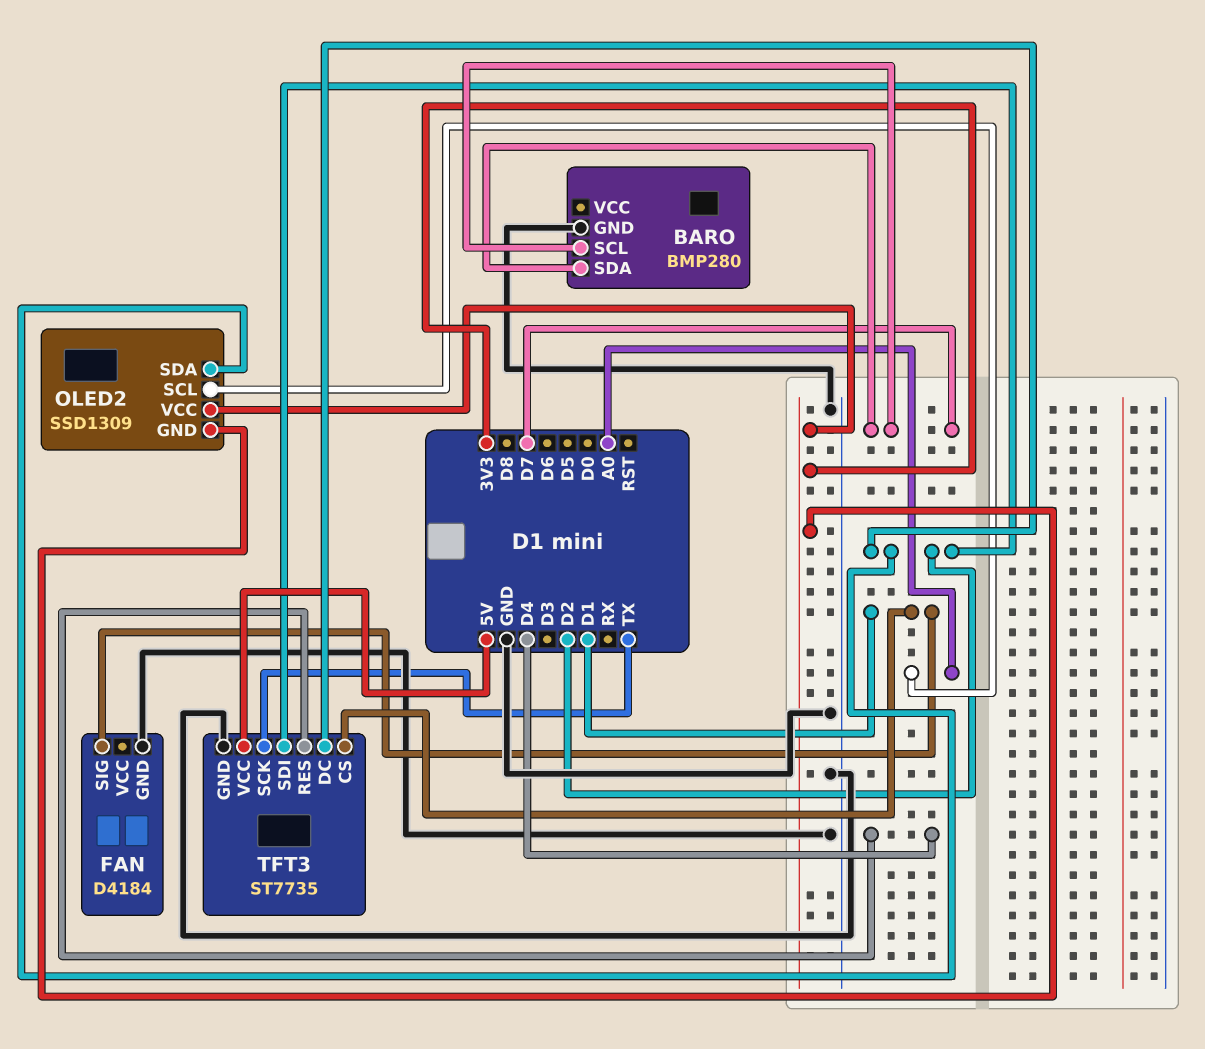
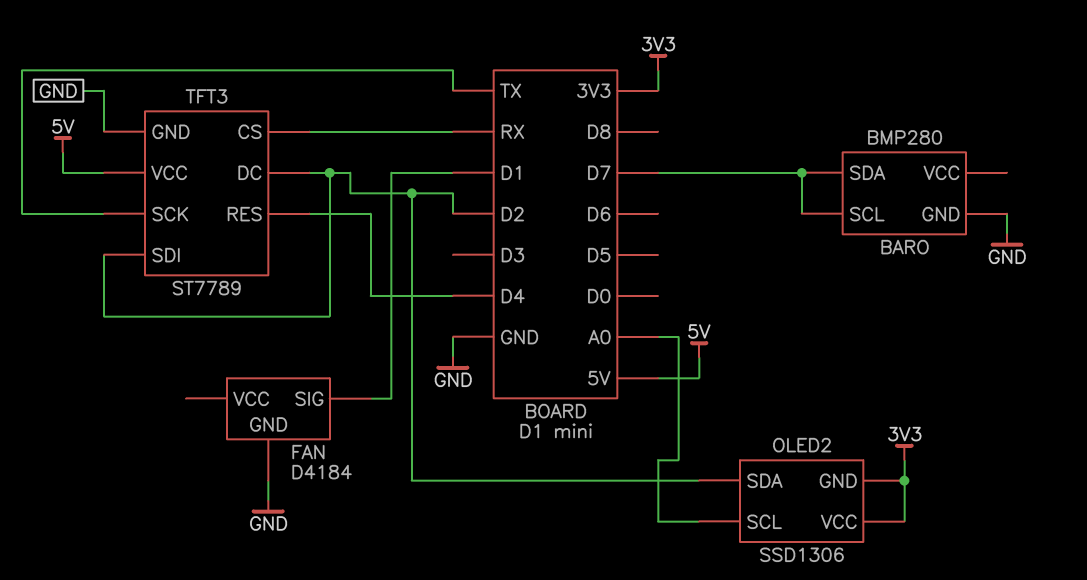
OLED2: SSD1309 -> SSD1306
TFT3: ST7735 -> ST7789
TFT3 pin CS: D1 -> RX

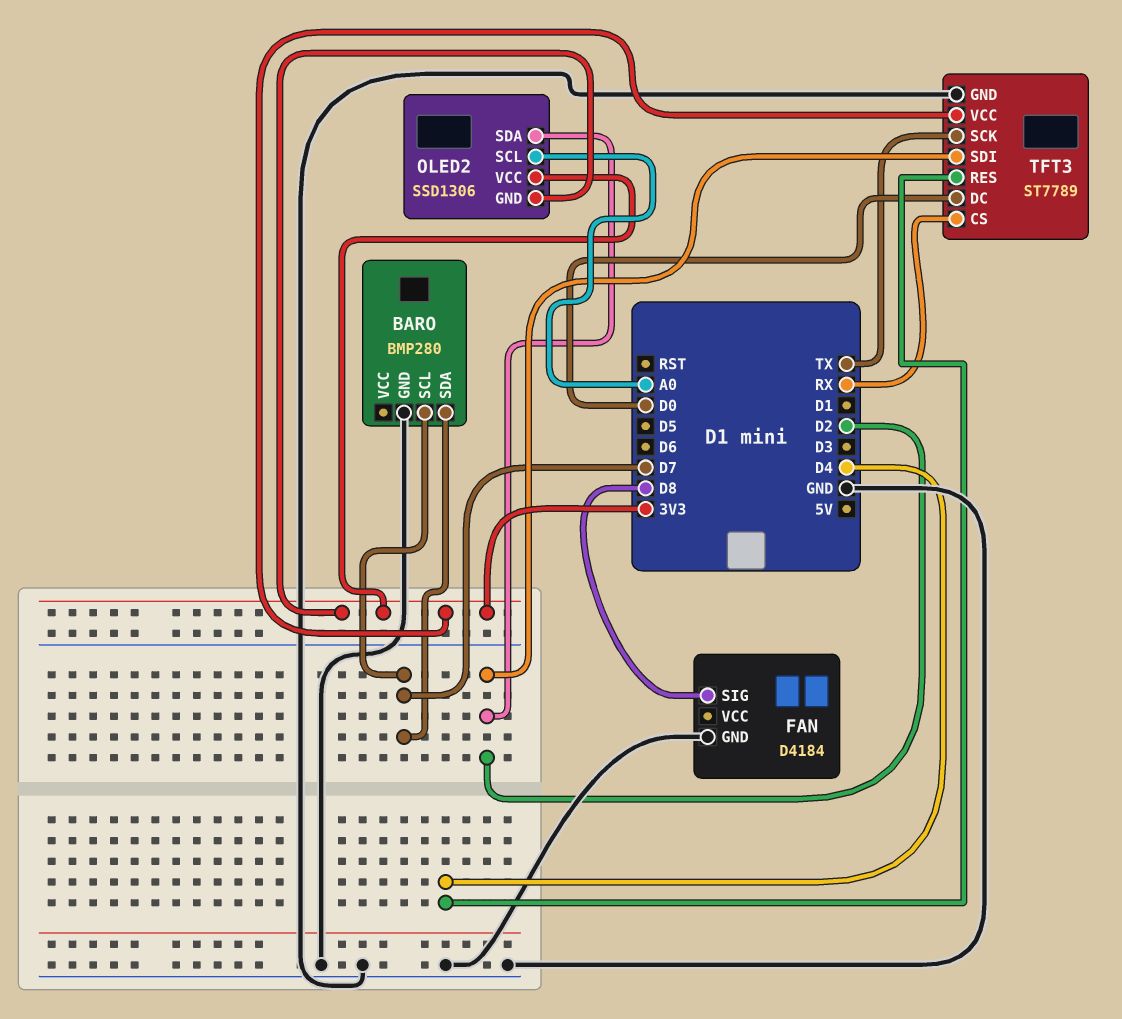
FAN pin SIG: D1 -> D8
TFT3 pin DC: D2 -> D0
TFT3 pin VCC: 5V -> 3V3

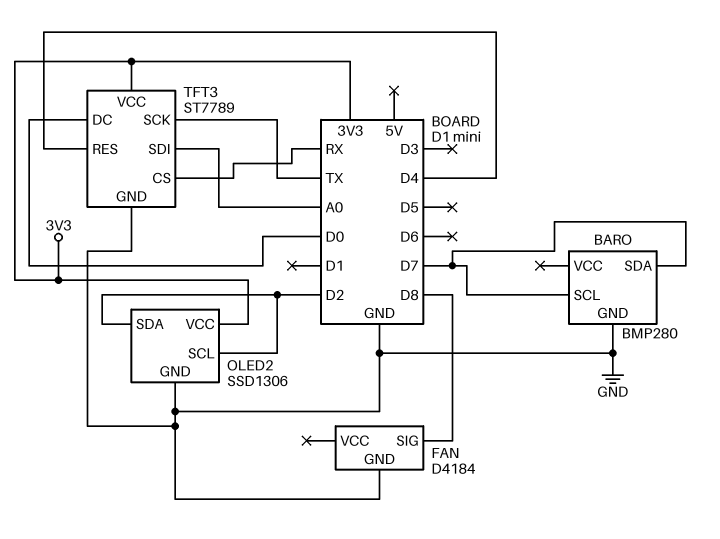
OLED2 pin GND: 3V3 -> GND
OLED2 pin SCL: A0 -> D2
TFT3 pin SDI: D2 -> A0

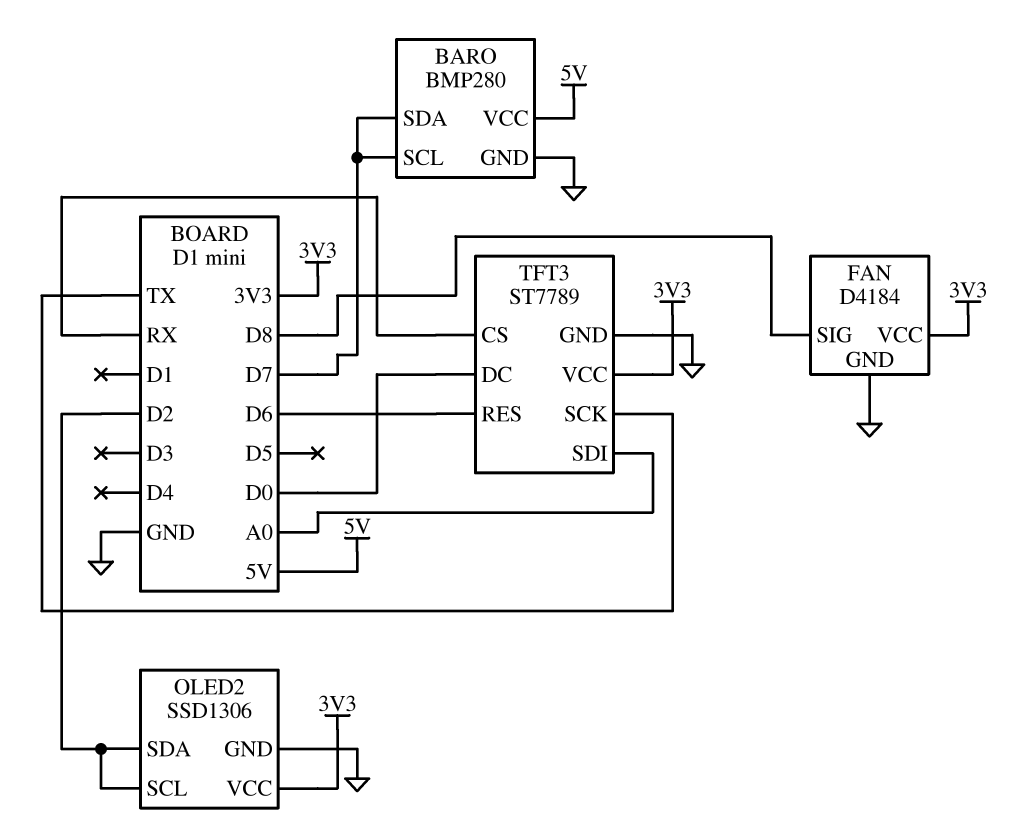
BARO pin VCC: none -> 5V
FAN pin VCC: none -> 3V3
TFT3 pin RES: D4 -> D6

